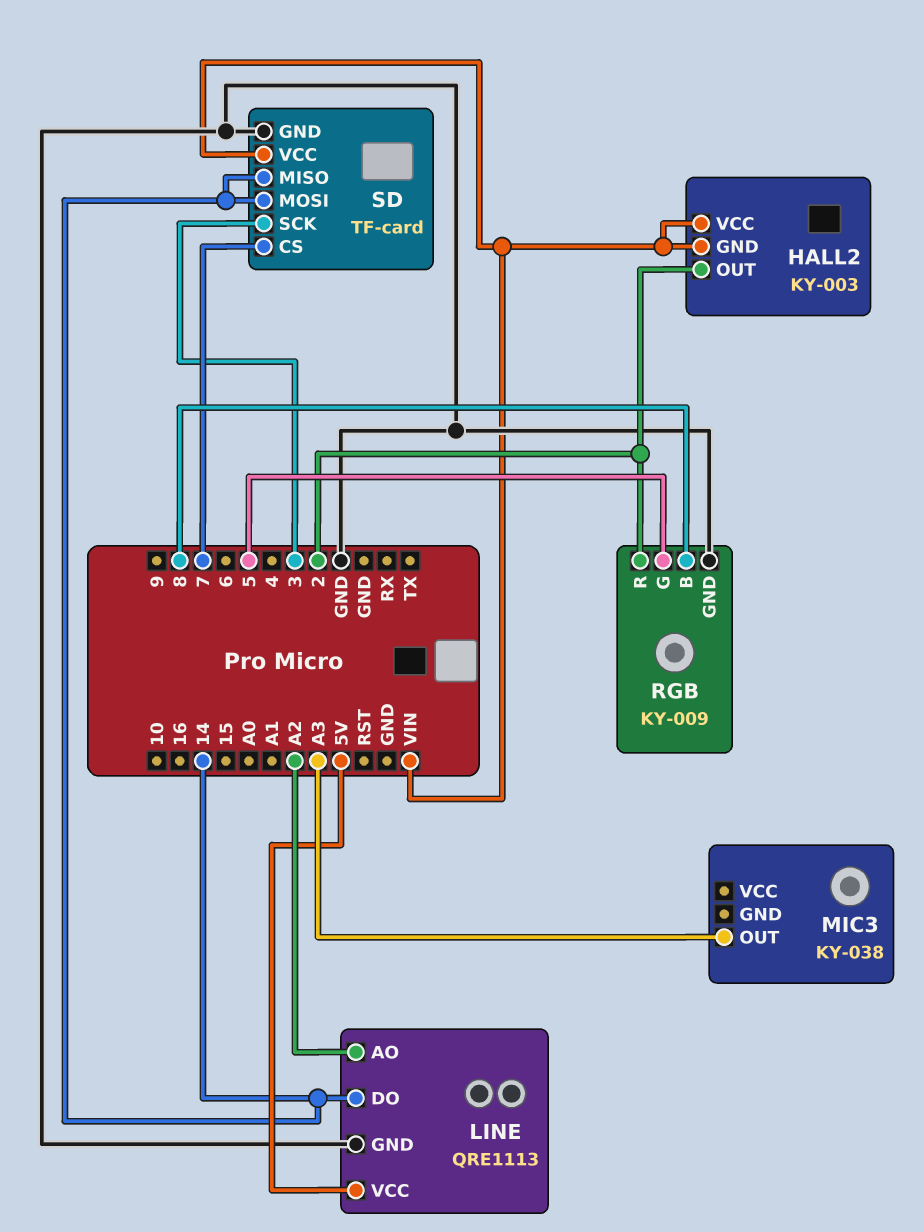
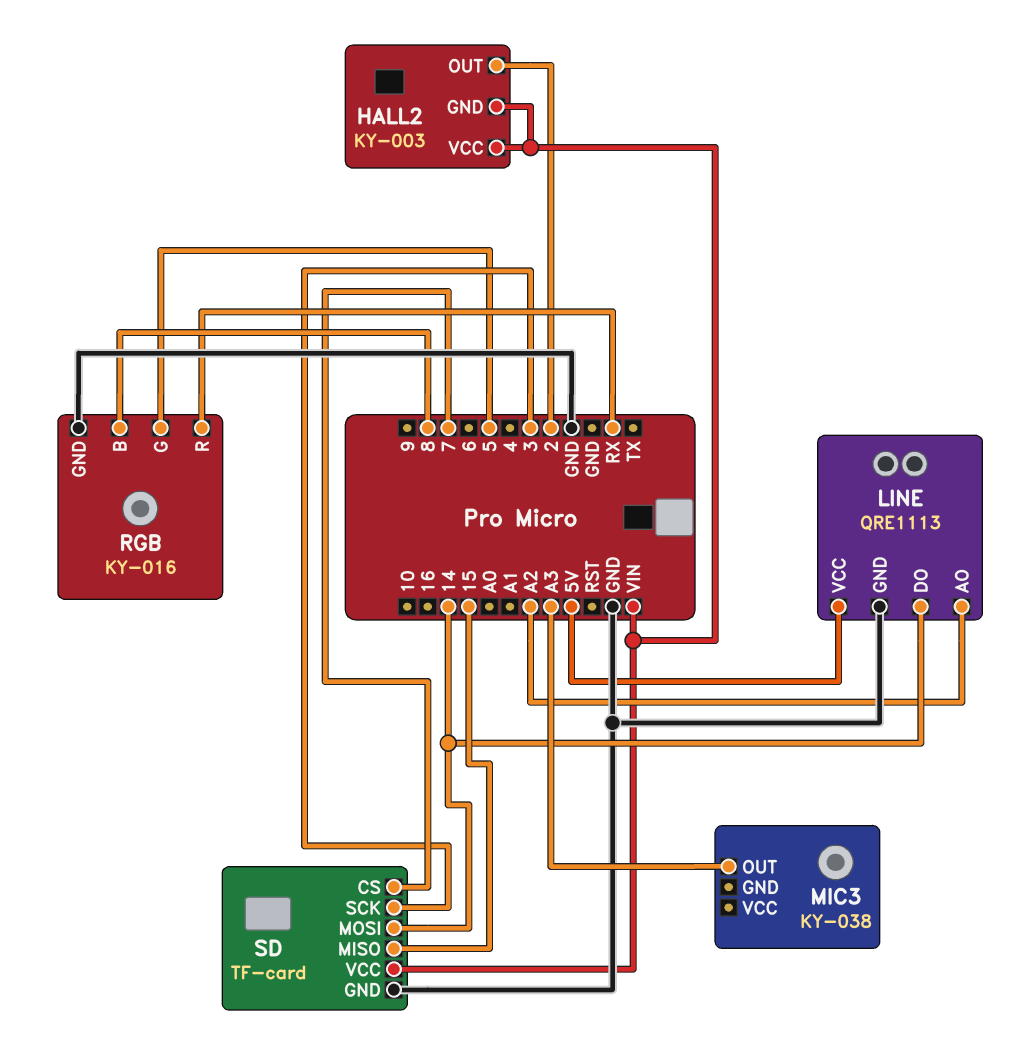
RGB: KY-009 -> KY-016
RGB pin R: 2 -> RX
SD pin MISO: 14 -> 15

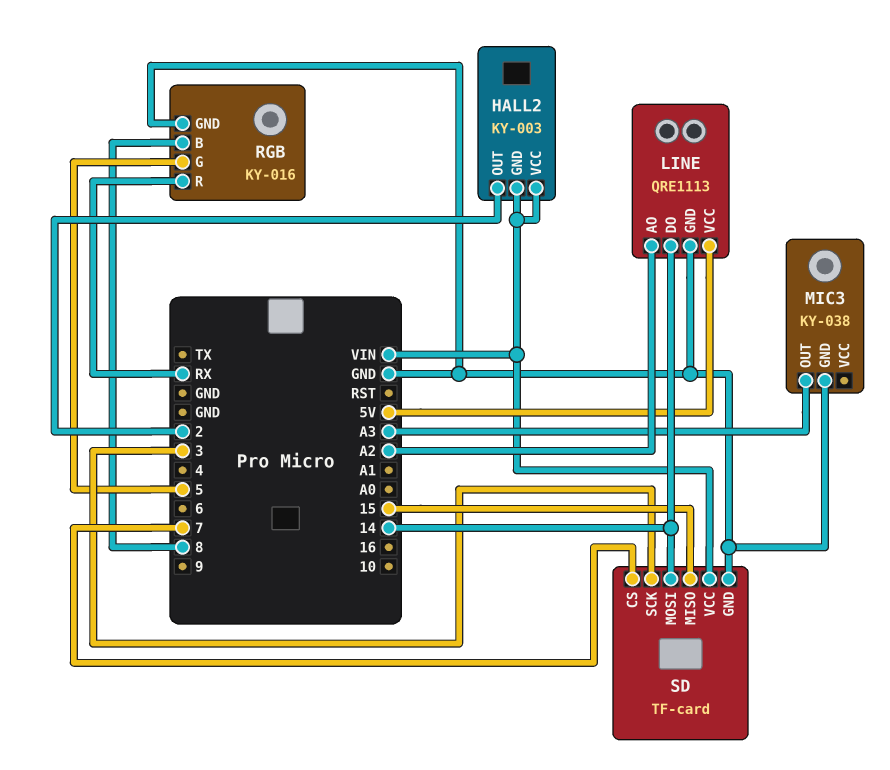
MIC3 pin GND: none -> GND

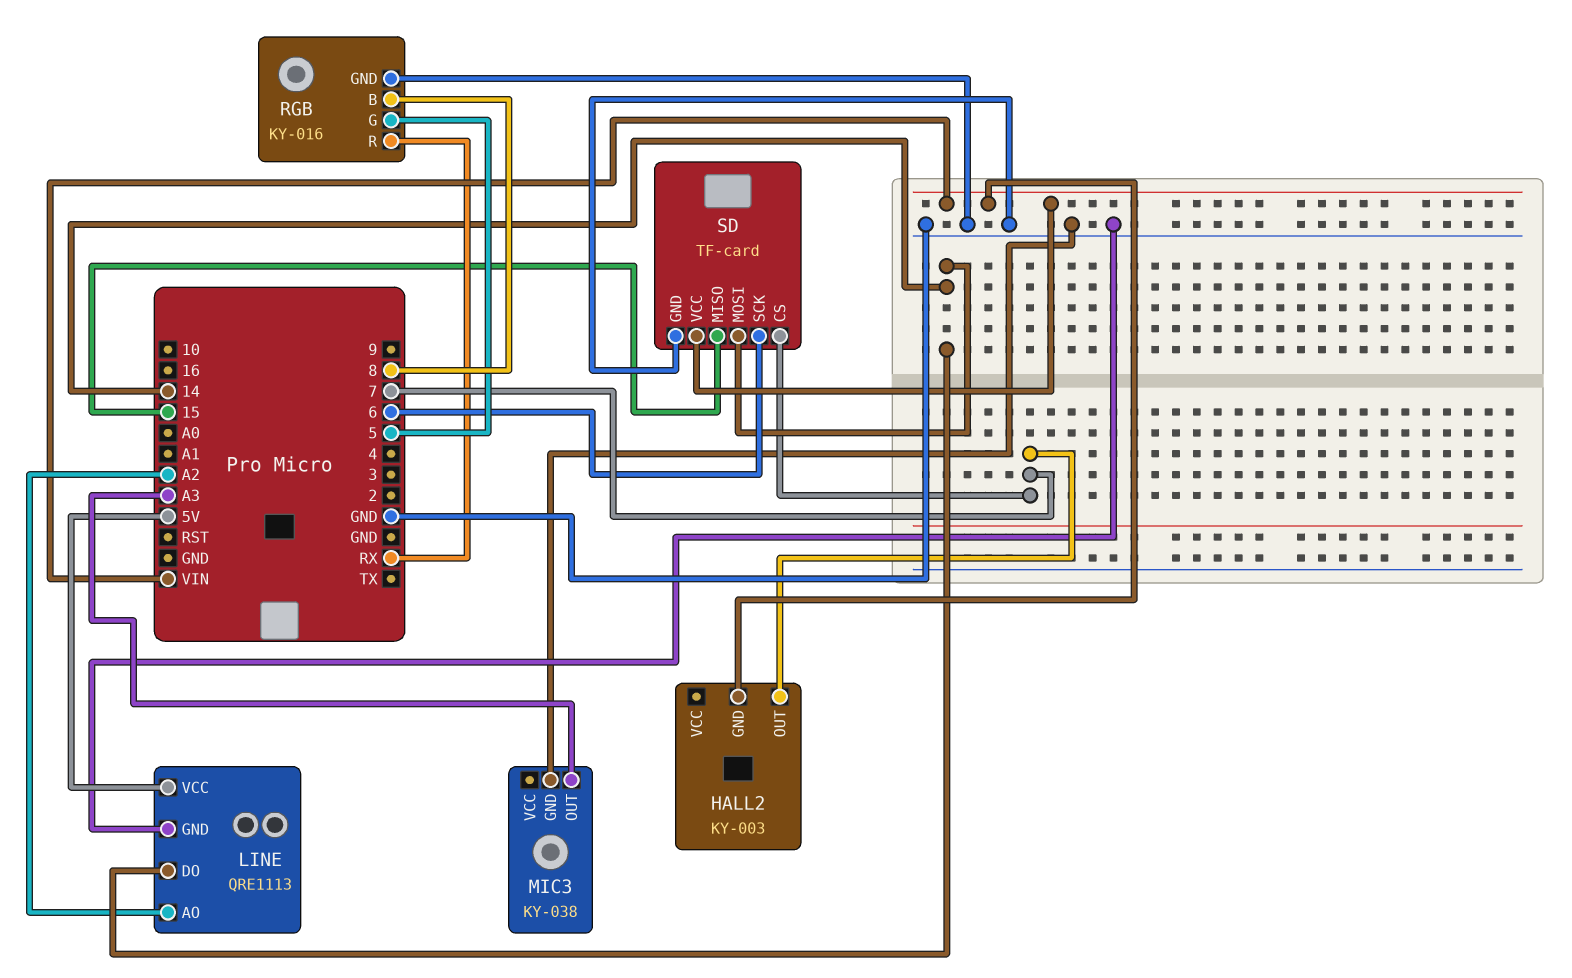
HALL2 pin OUT: 2 -> 7
HALL2 pin VCC: VIN -> none
SD pin SCK: 3 -> 6

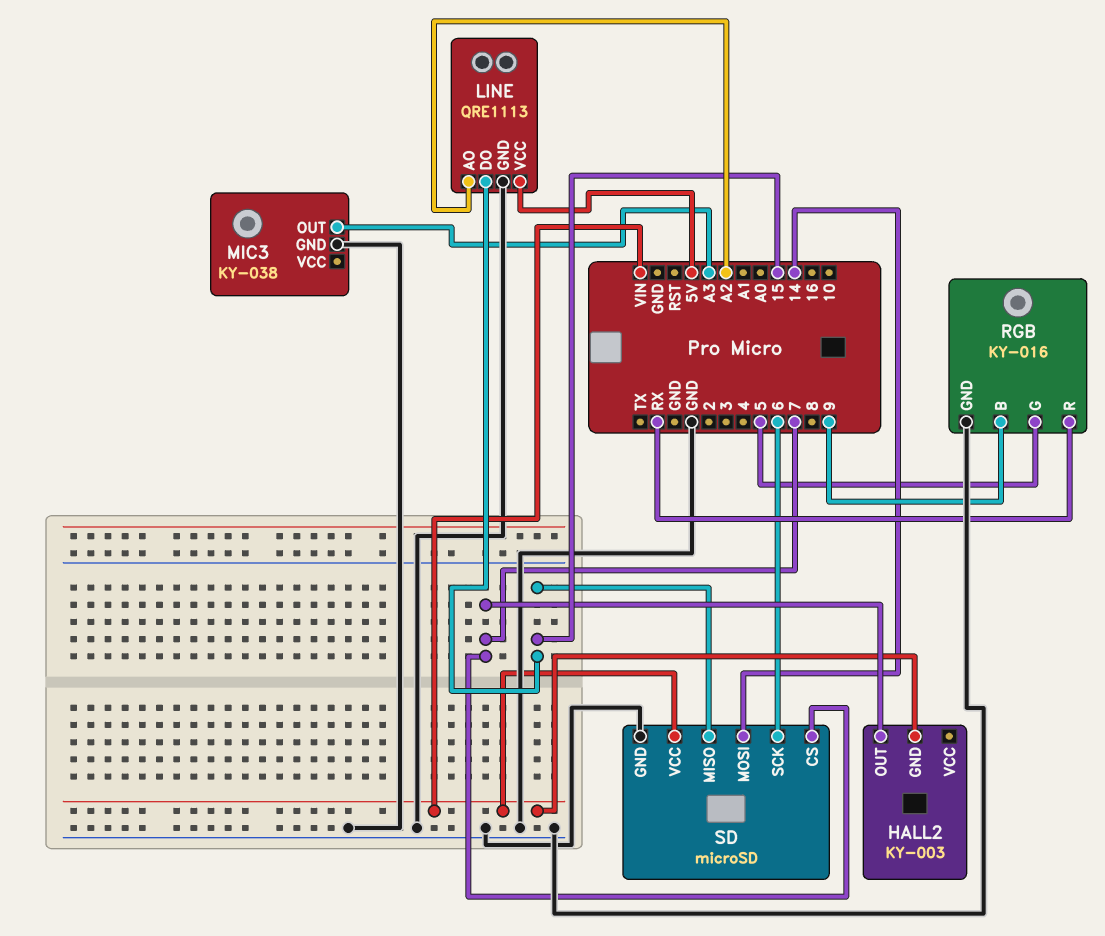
LINE pin DO: 14 -> 15
RGB pin B: 8 -> 9
SD: TF-card -> microSD

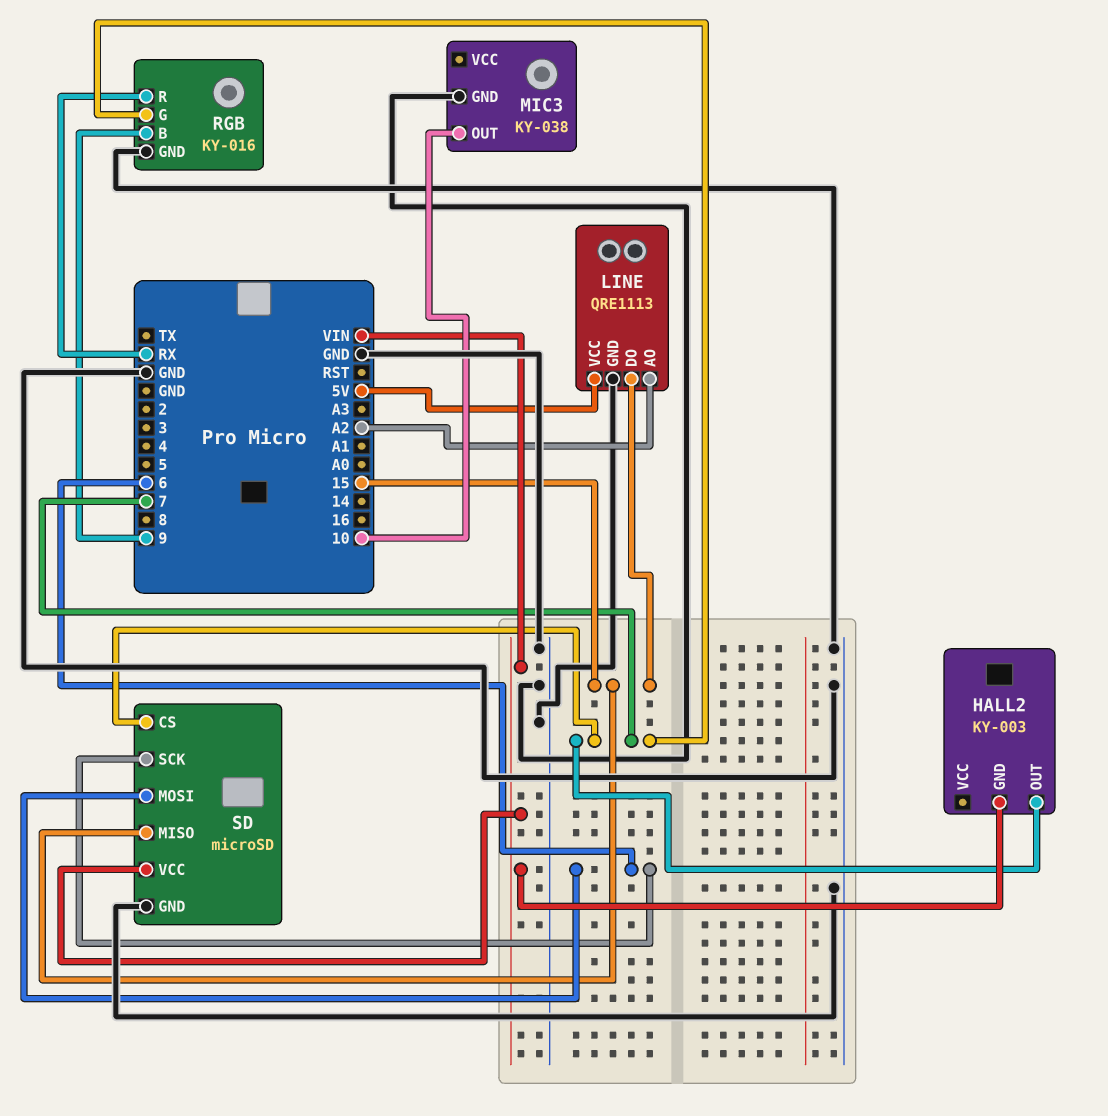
MIC3 pin OUT: A3 -> 10
RGB pin G: 5 -> 7
SD pin MOSI: 14 -> 6

